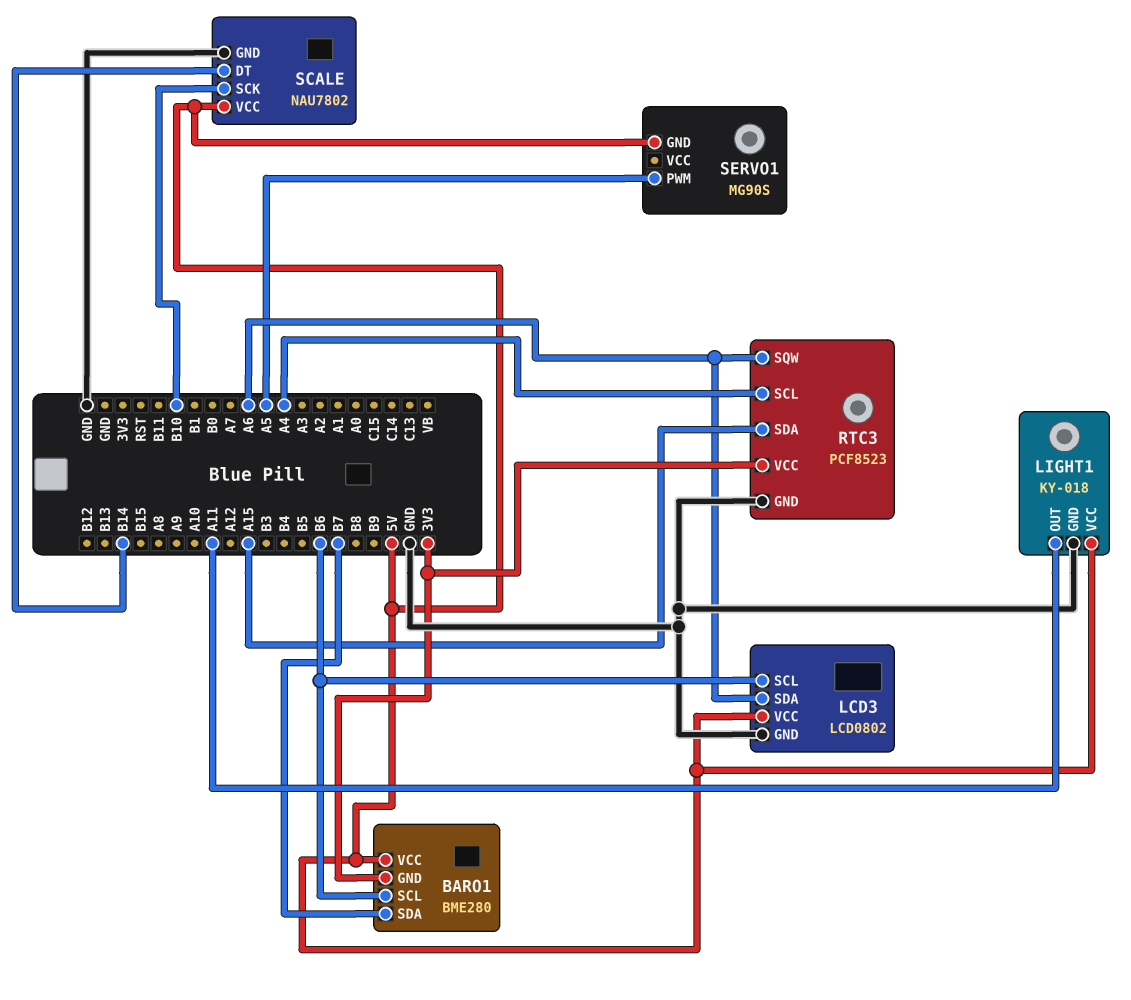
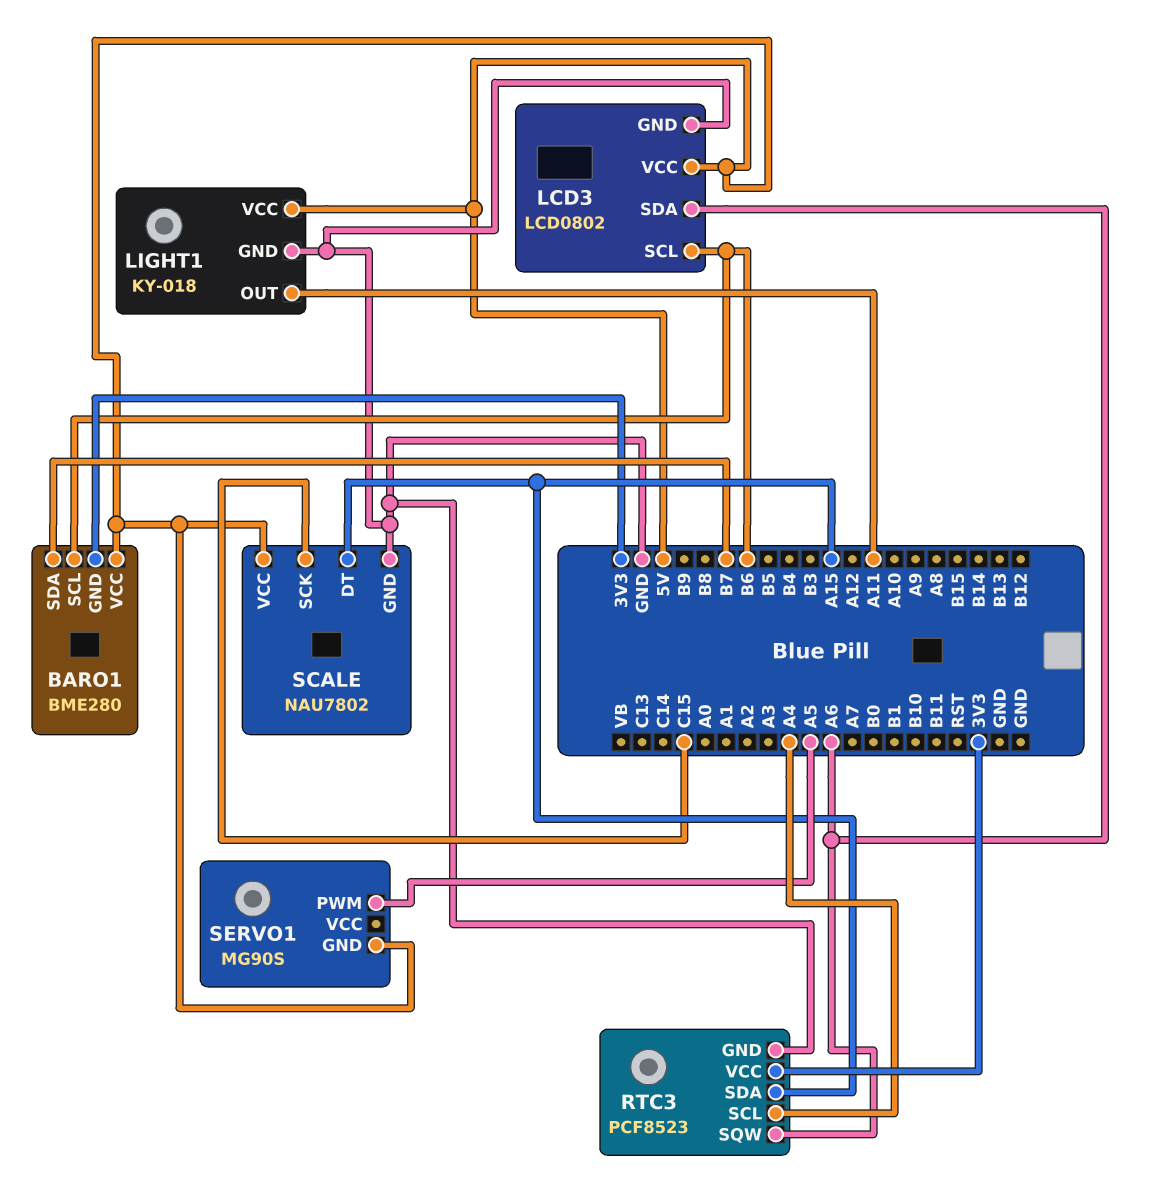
SCALE pin DT: B14 -> A15
SCALE pin SCK: B10 -> C15

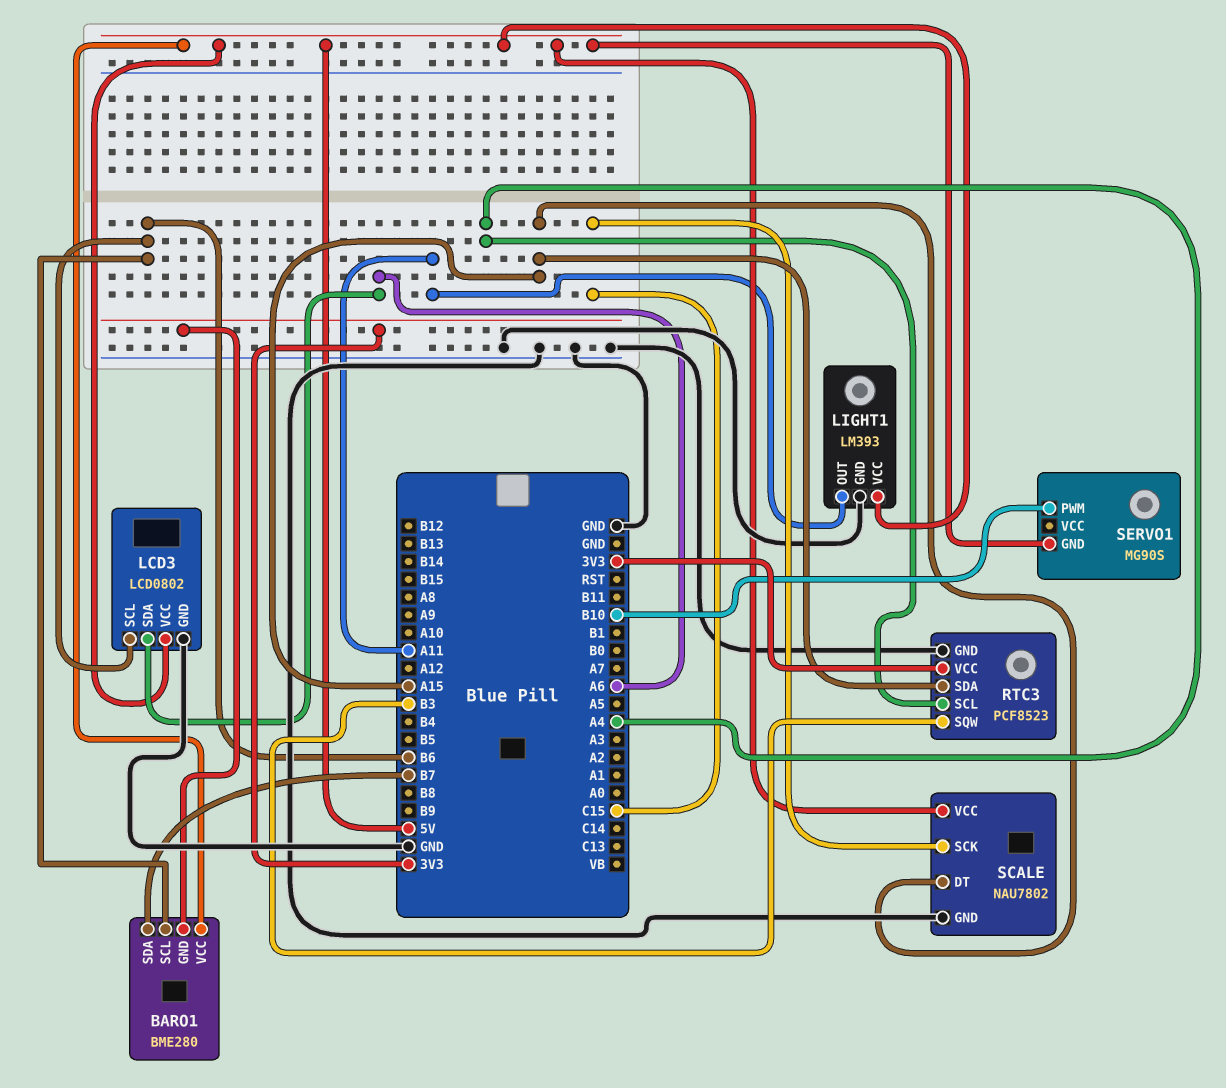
LIGHT1: KY-018 -> LM393
RTC3 pin SQW: A6 -> B3
SERVO1 pin PWM: A5 -> B10

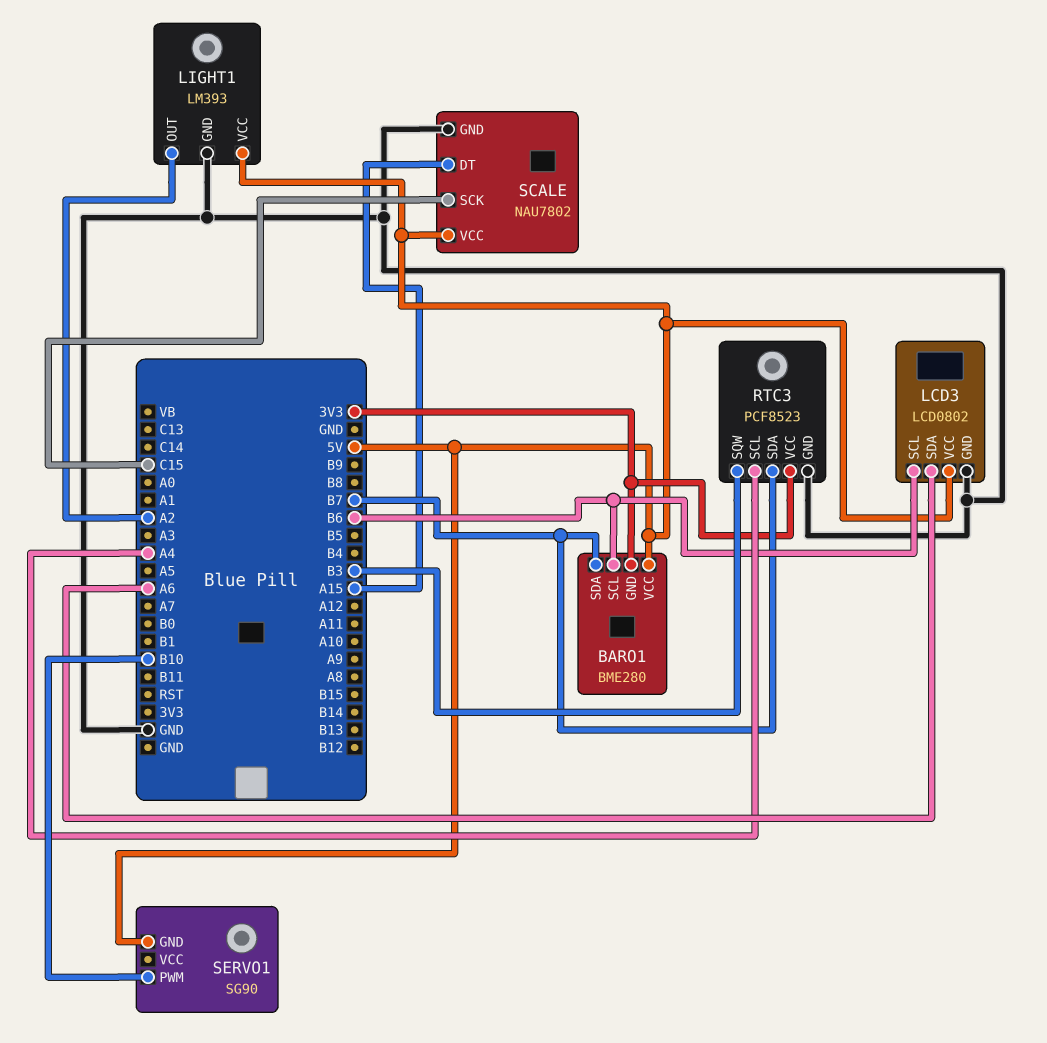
LIGHT1 pin OUT: A11 -> A2
RTC3 pin SDA: A15 -> B7
SERVO1: MG90S -> SG90

